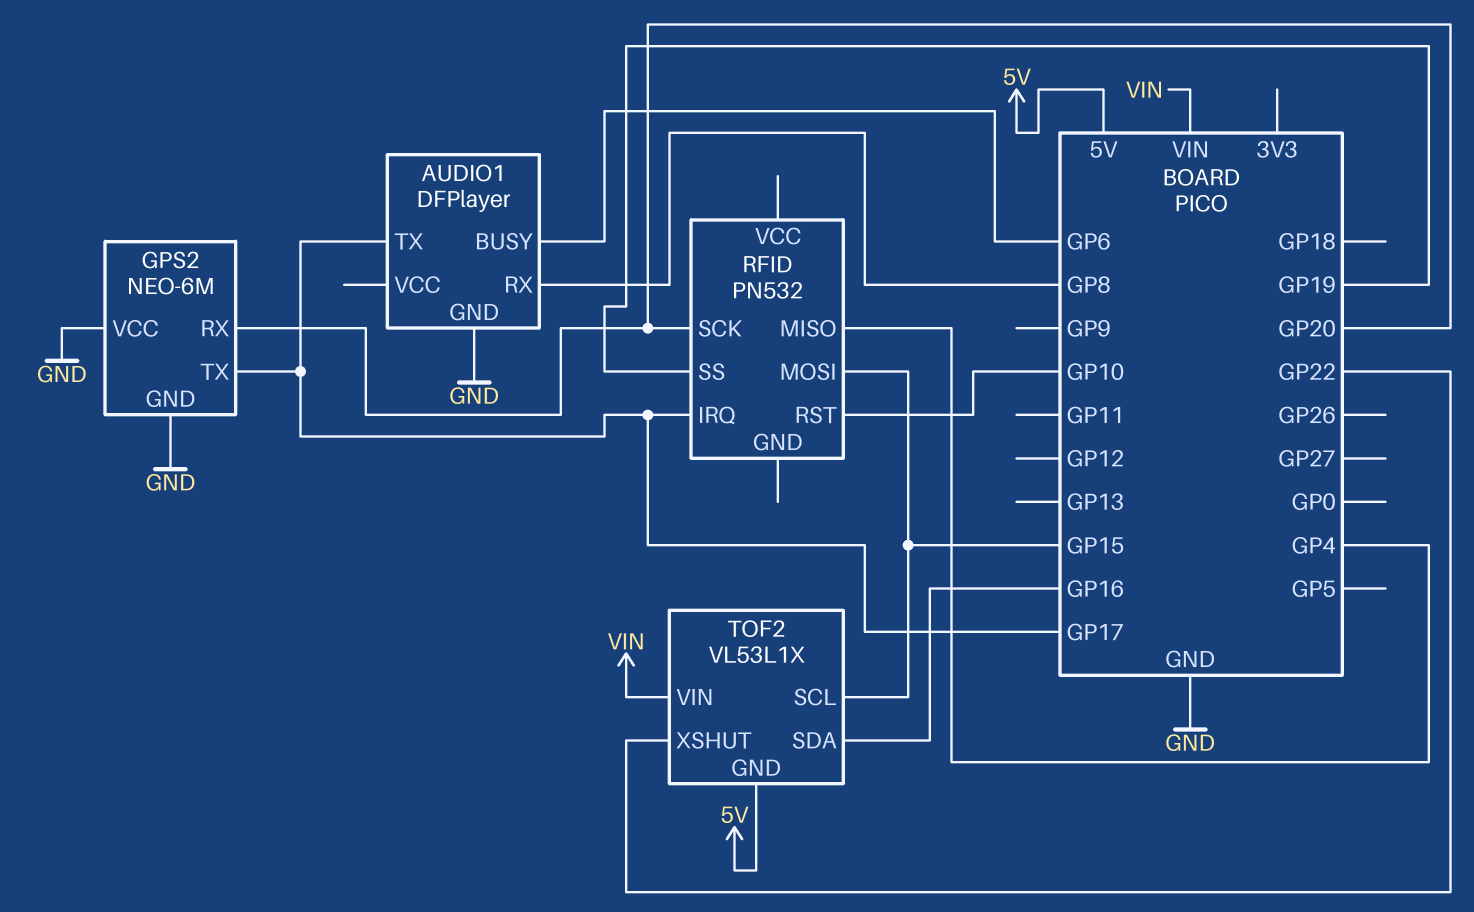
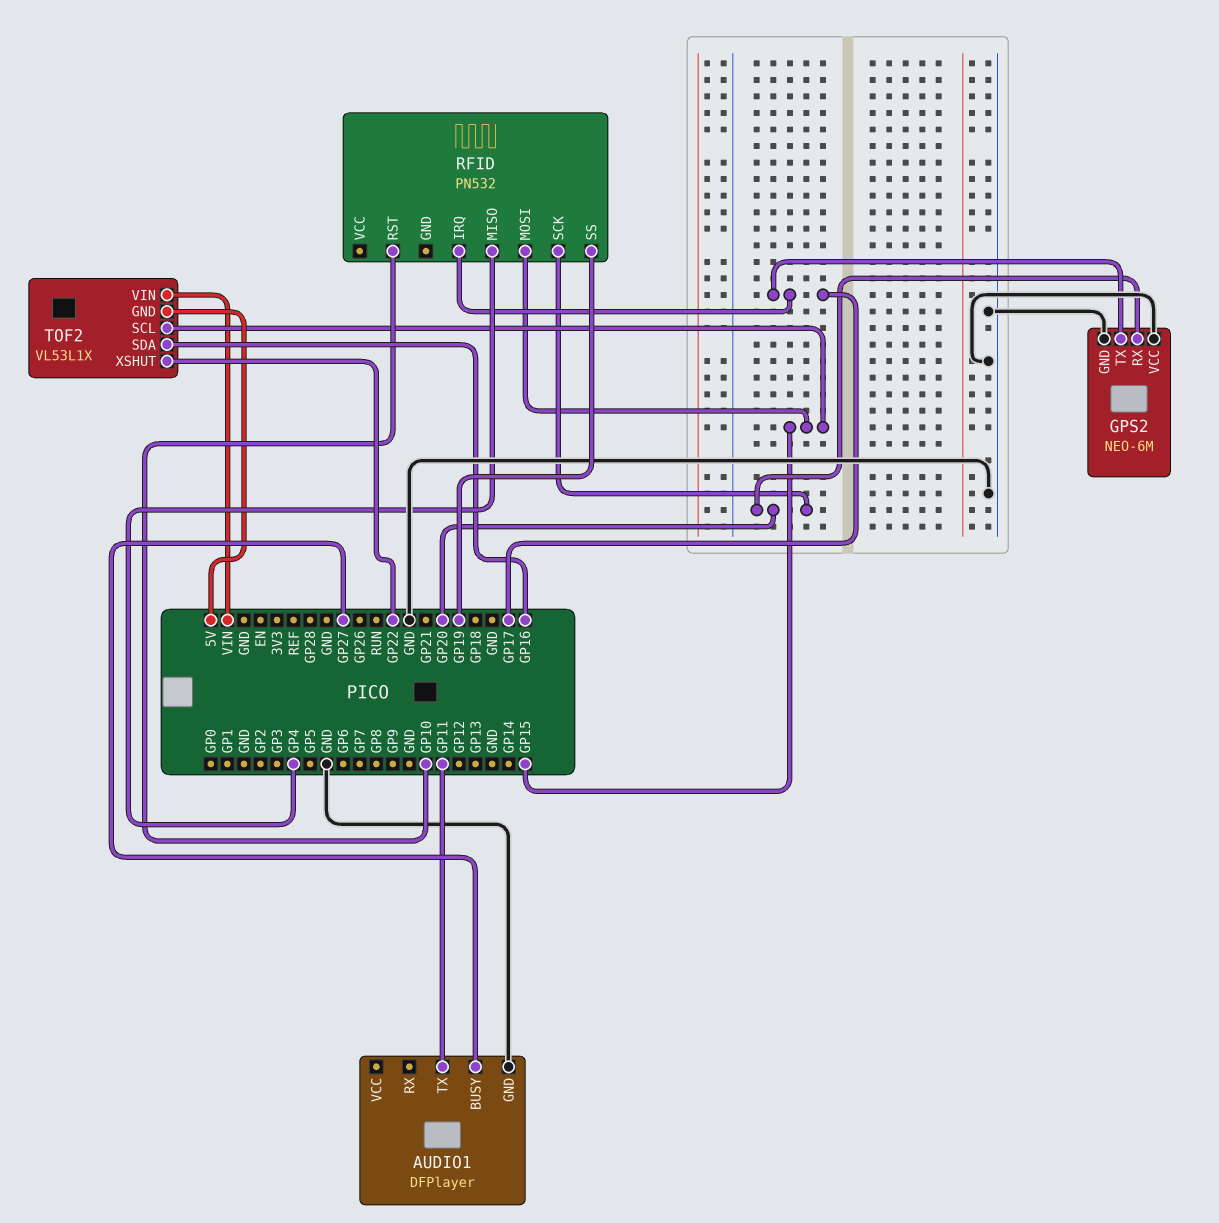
AUDIO1 pin BUSY: GP6 -> GP27
AUDIO1 pin RX: GP8 -> none
AUDIO1 pin TX: GP17 -> GP11

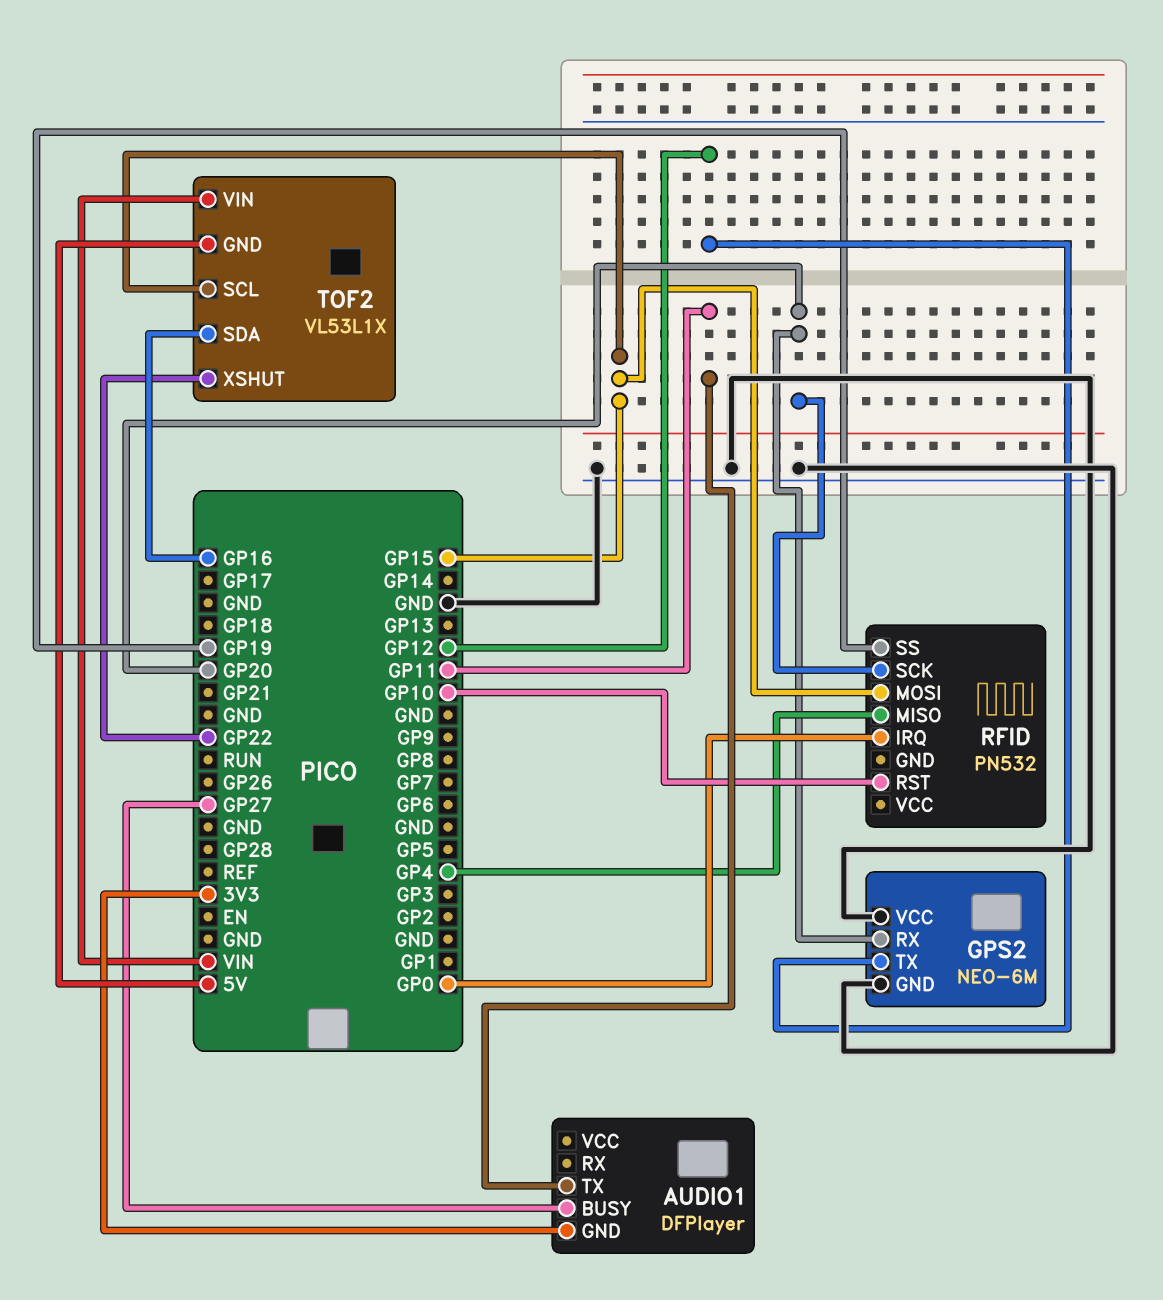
AUDIO1 pin GND: GND -> 3V3
GPS2 pin TX: GP17 -> GP12
RFID pin IRQ: GP17 -> GP0

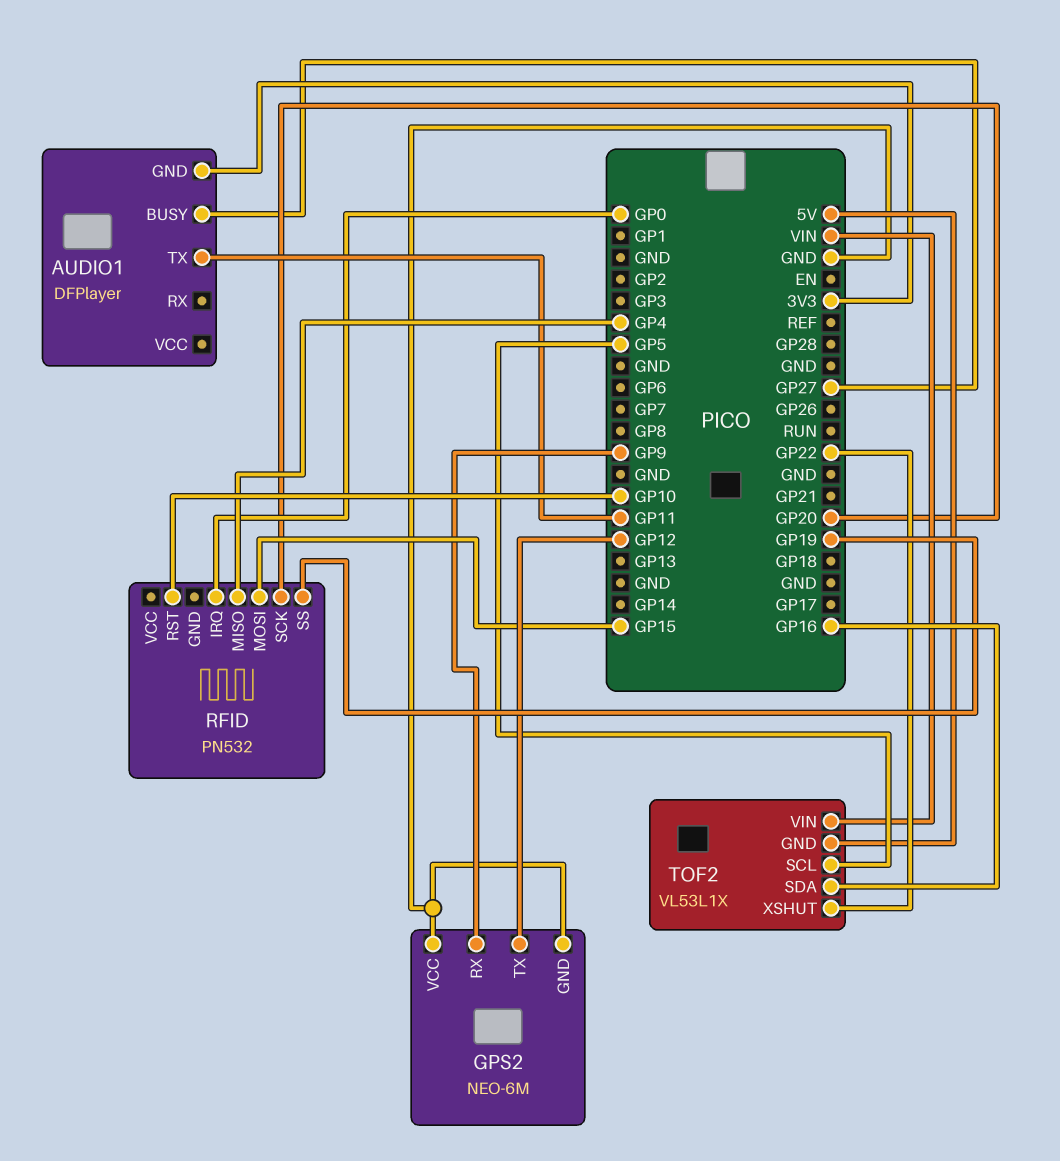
GPS2 pin RX: GP20 -> GP9
TOF2 pin SCL: GP15 -> GP5

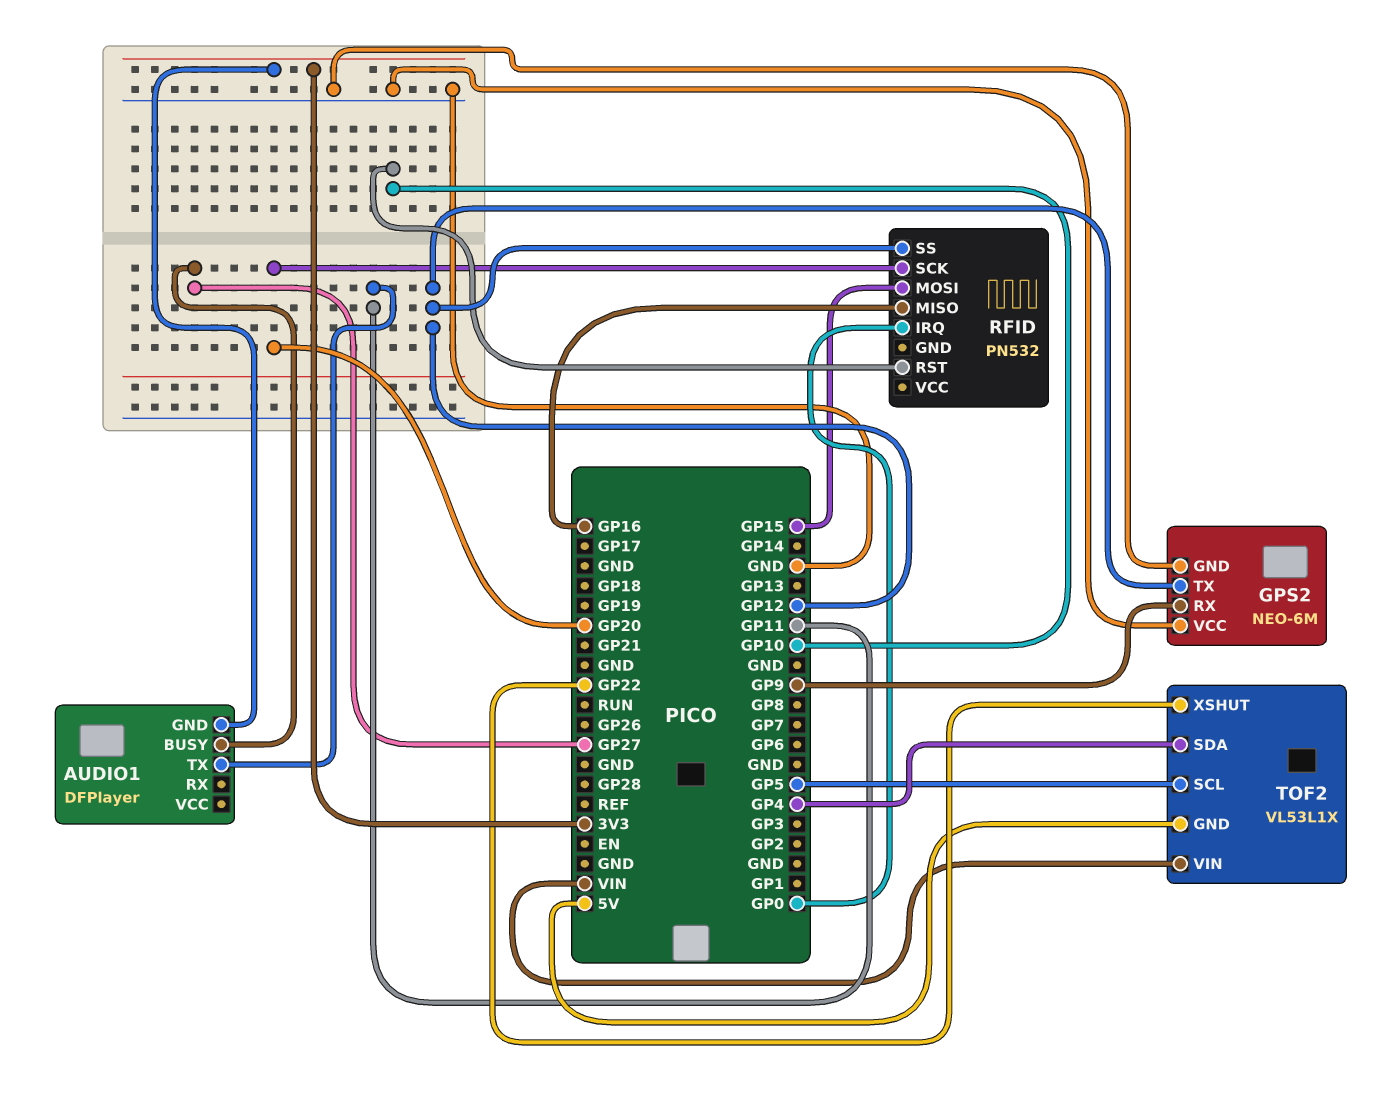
RFID pin MISO: GP4 -> GP16
RFID pin SS: GP19 -> GP12
TOF2 pin SDA: GP16 -> GP4

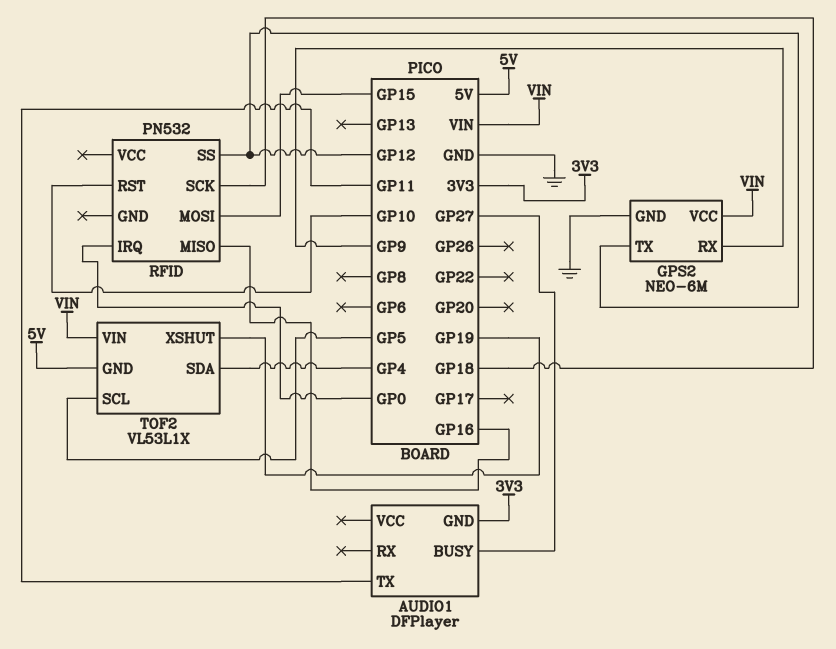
GPS2 pin VCC: GND -> VIN
RFID pin SCK: GP20 -> GP18
TOF2 pin XSHUT: GP22 -> GP19

